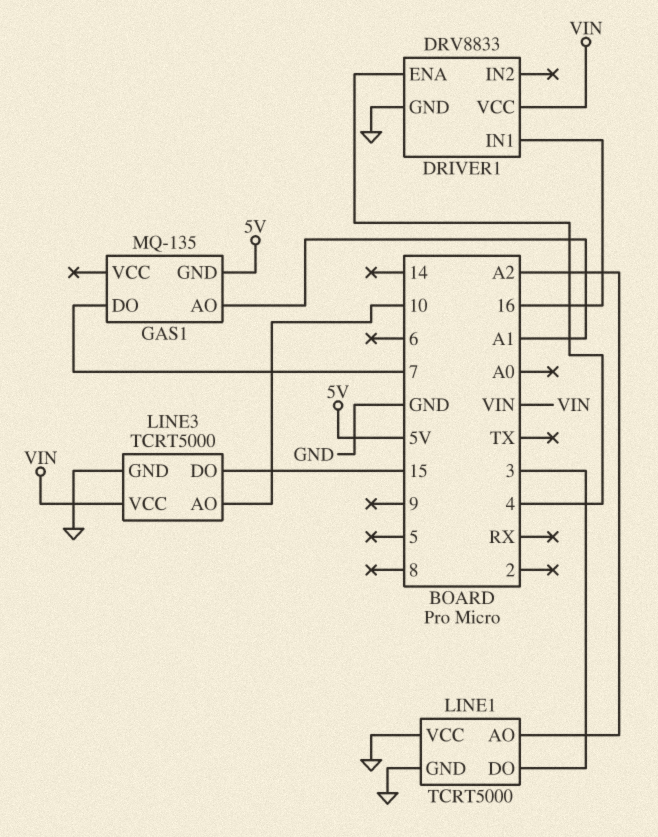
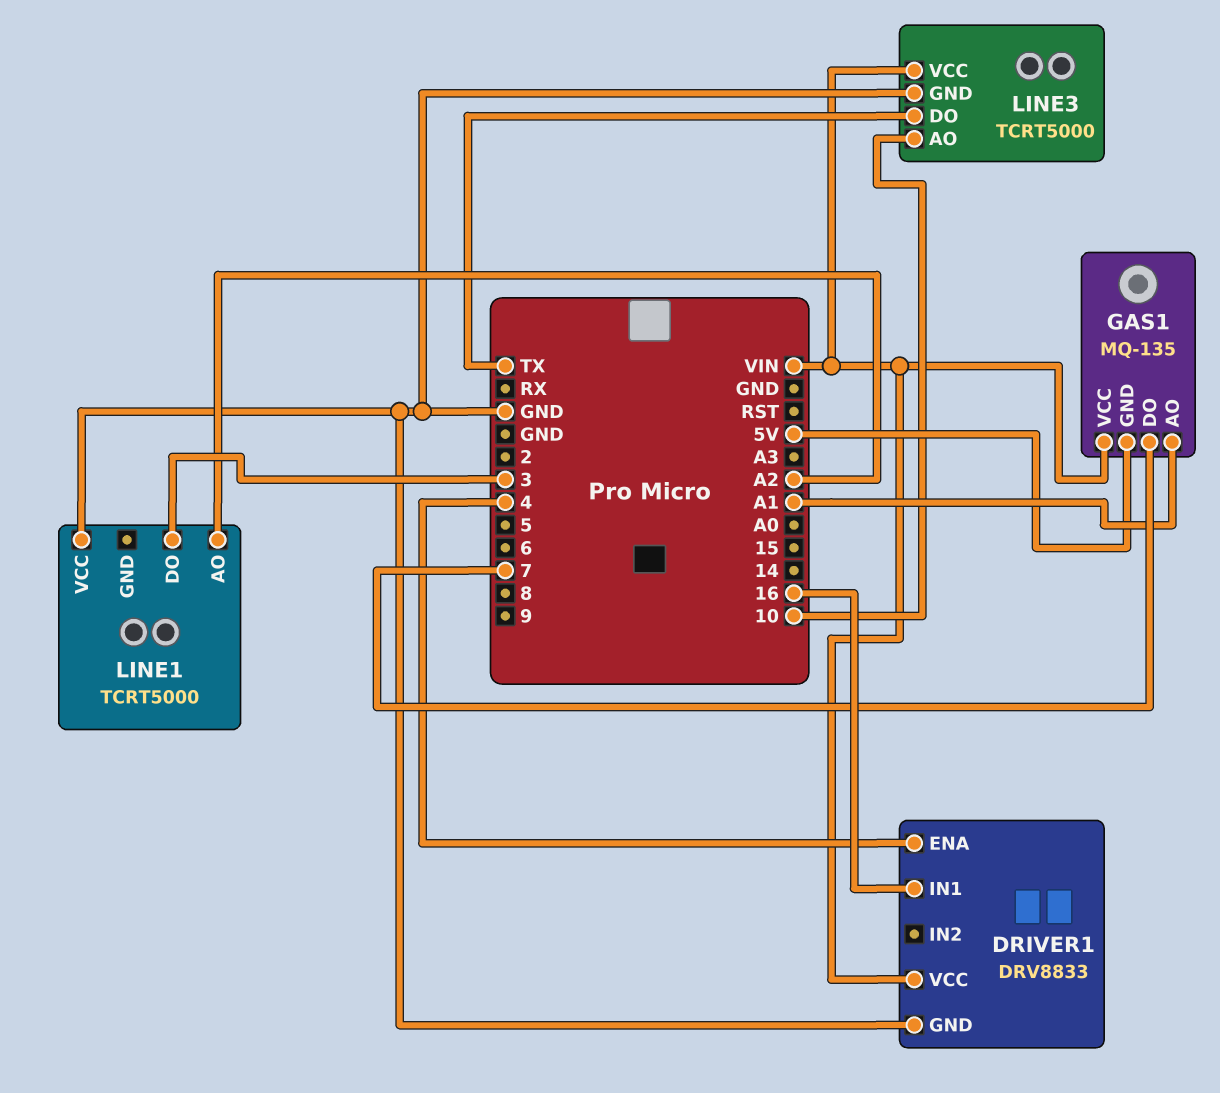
GAS1 pin VCC: none -> VIN
LINE1 pin GND: GND -> none
LINE3 pin DO: 15 -> TX

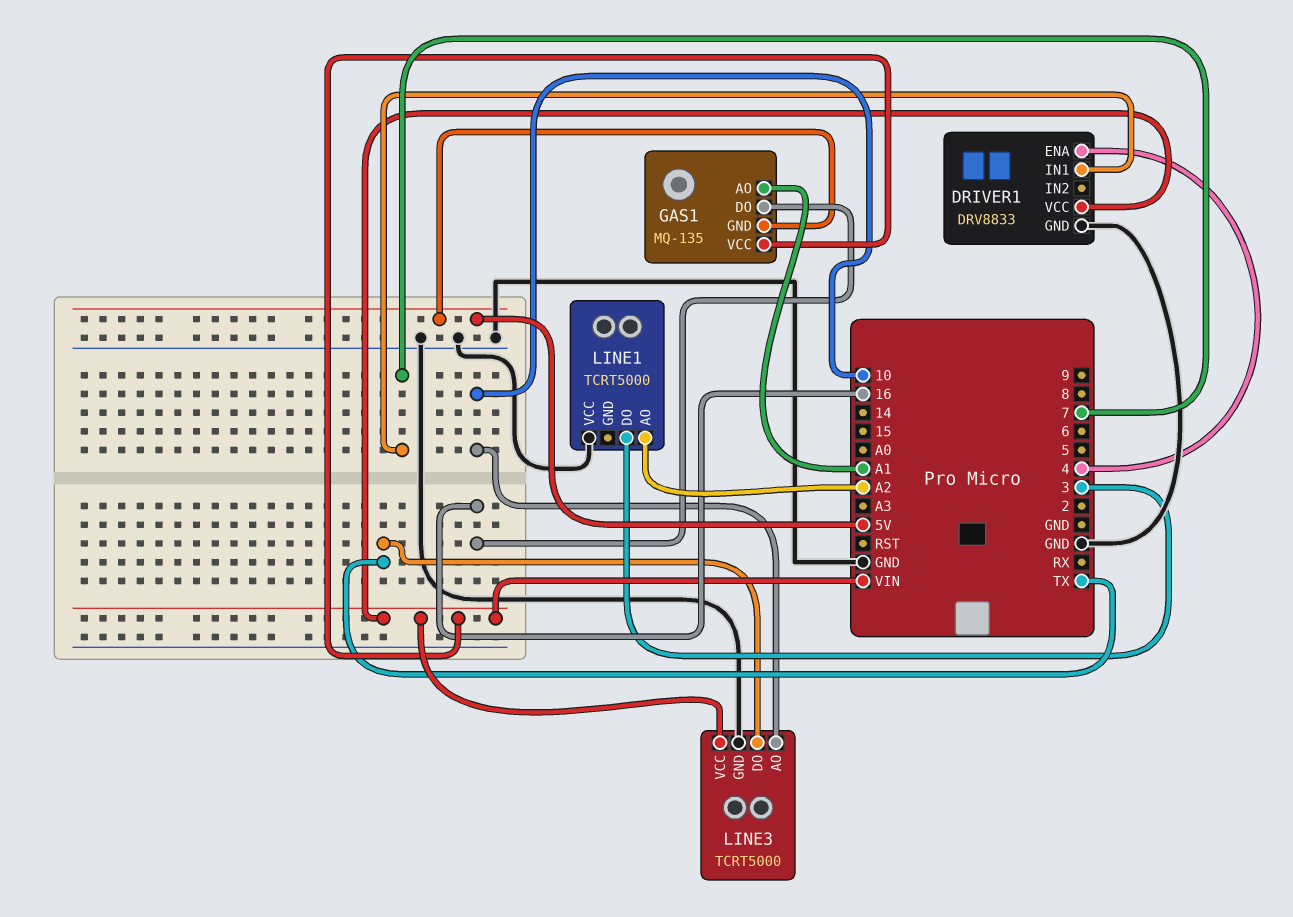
DRIVER1 pin IN1: 16 -> 7
GAS1 pin DO: 7 -> 16

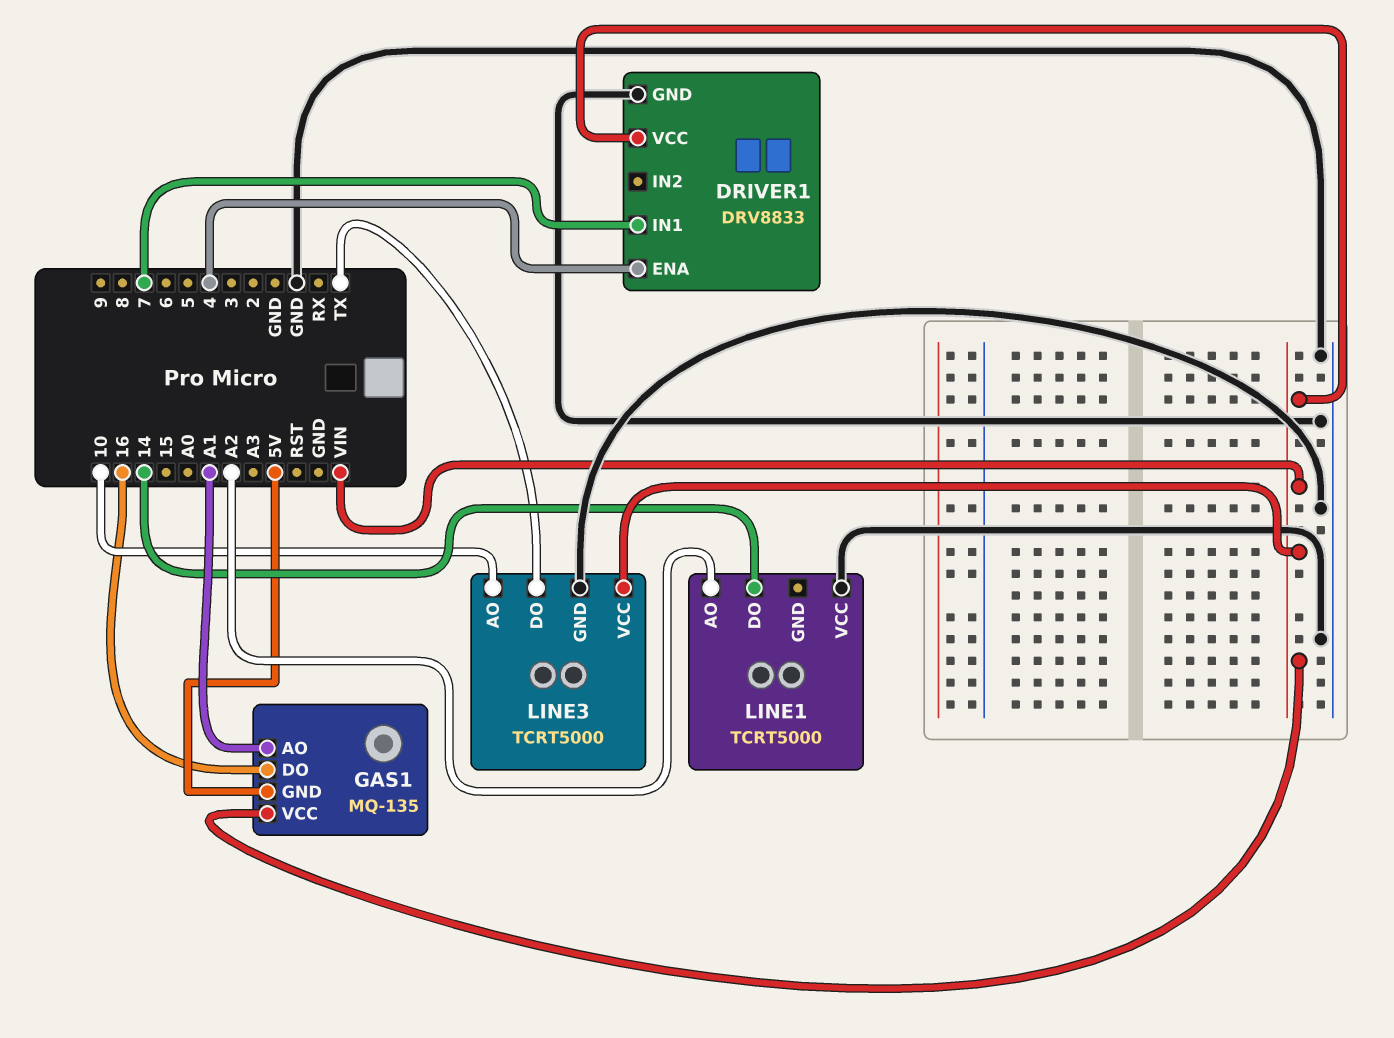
LINE1 pin DO: 3 -> 14

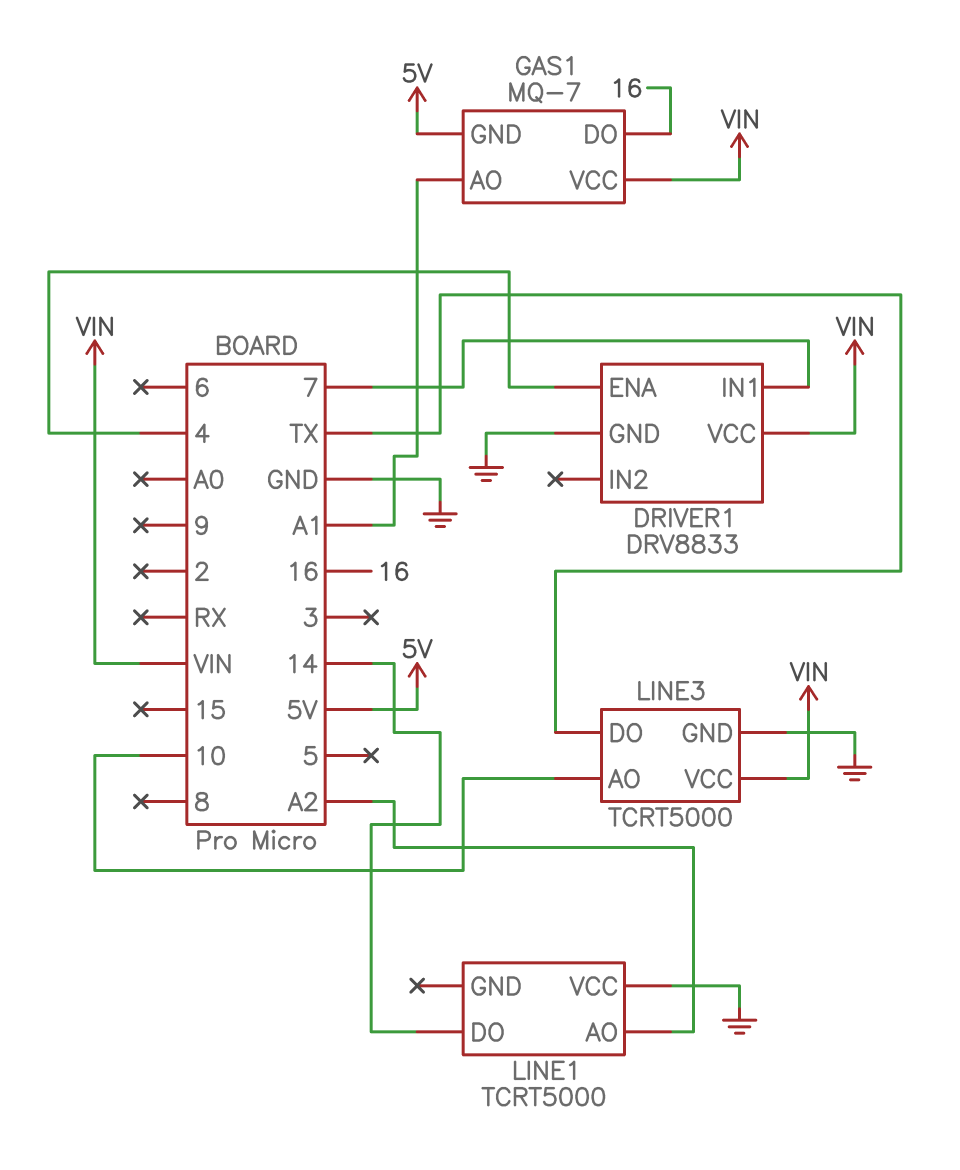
GAS1: MQ-135 -> MQ-7

